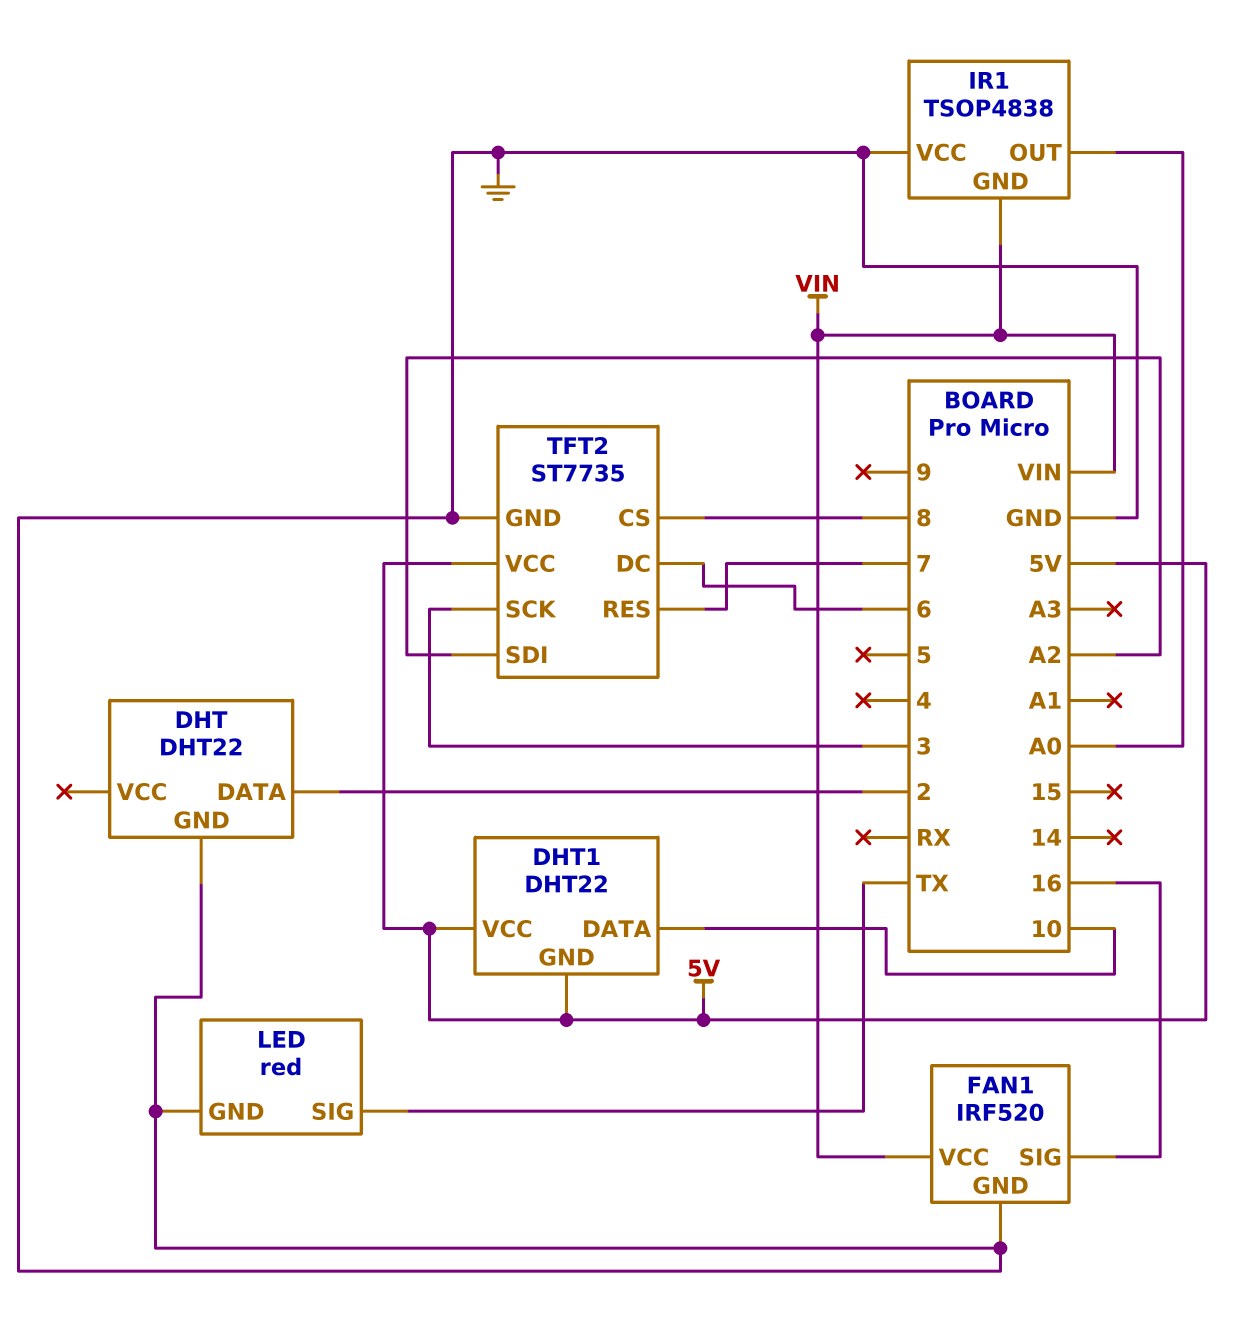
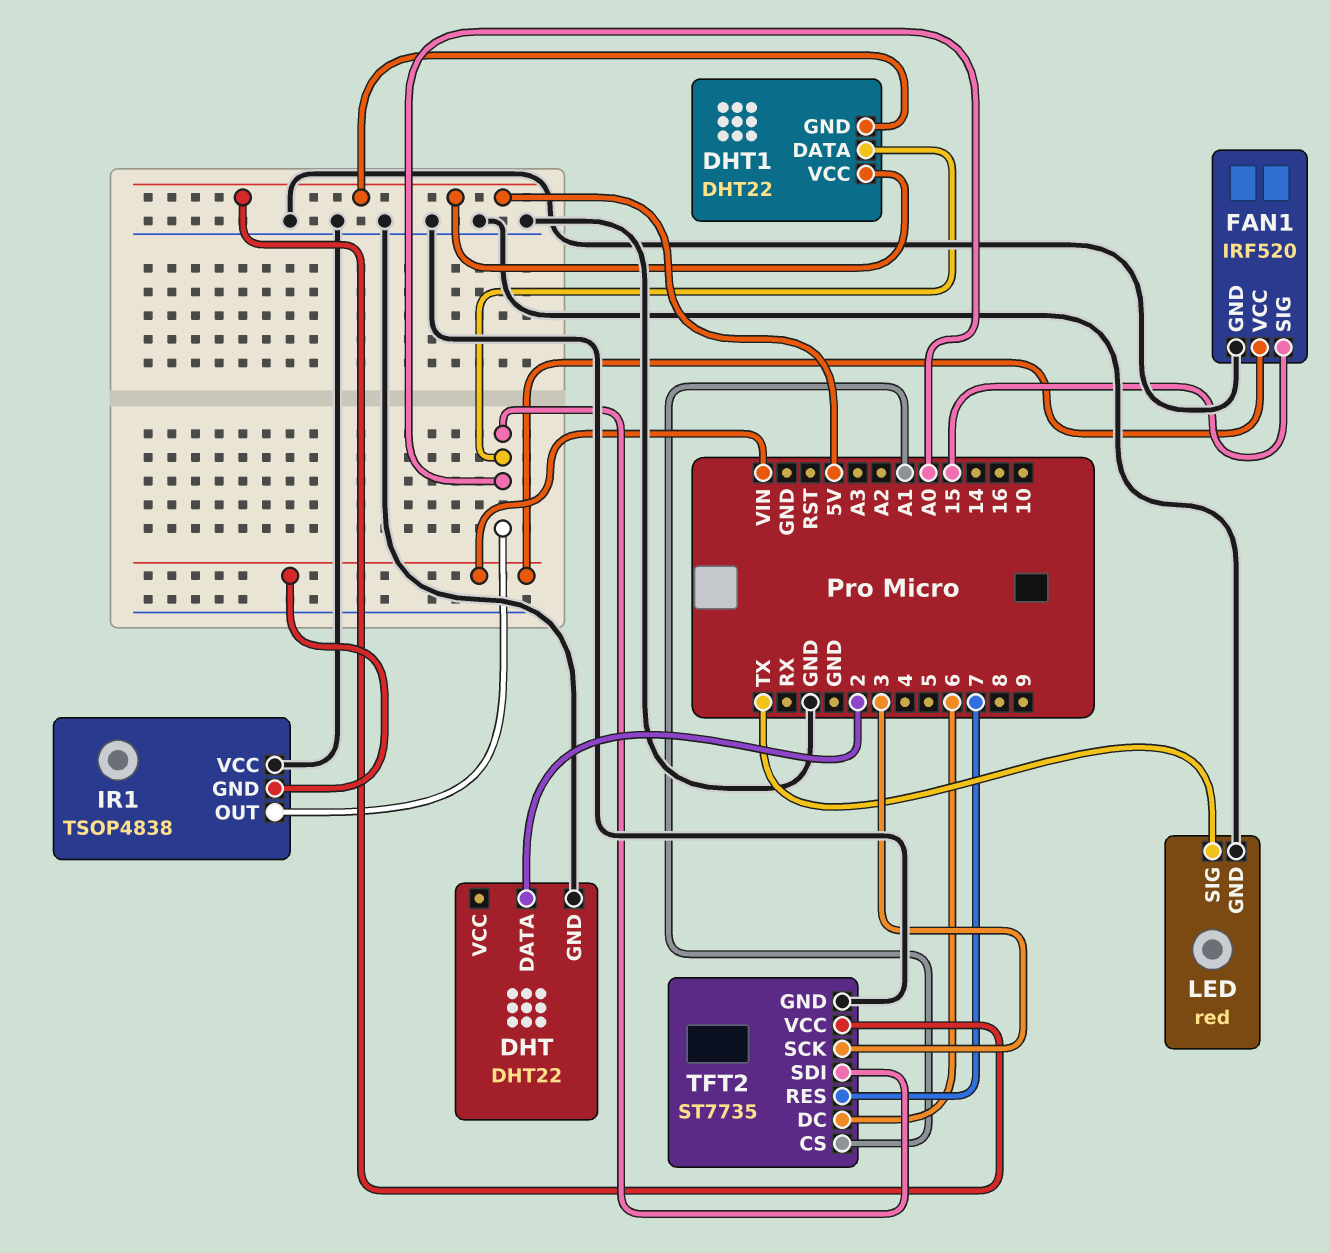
DHT1 pin DATA: 10 -> A0
FAN1 pin SIG: 16 -> 15
TFT2 pin CS: 8 -> A1
TFT2 pin SDI: A2 -> A0

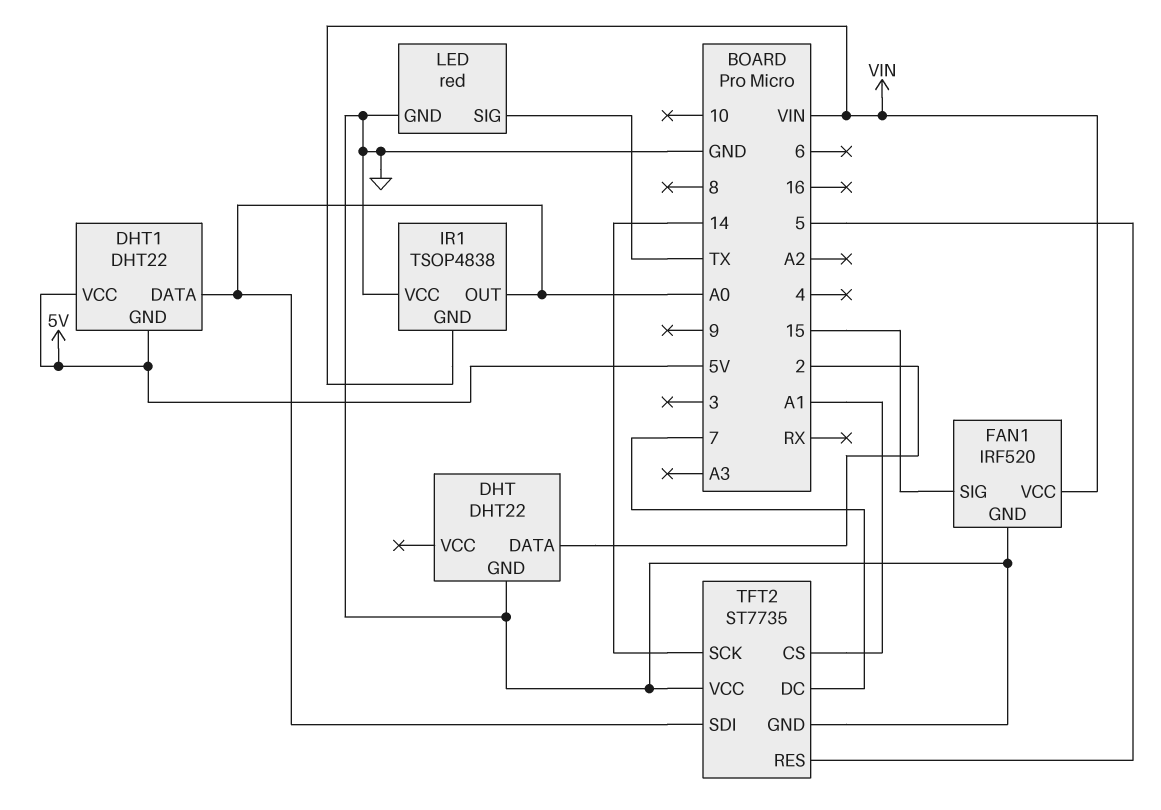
TFT2 pin DC: 6 -> 7
TFT2 pin RES: 7 -> 5
TFT2 pin SCK: 3 -> 14
TFT2 pin VCC: 5V -> GND

